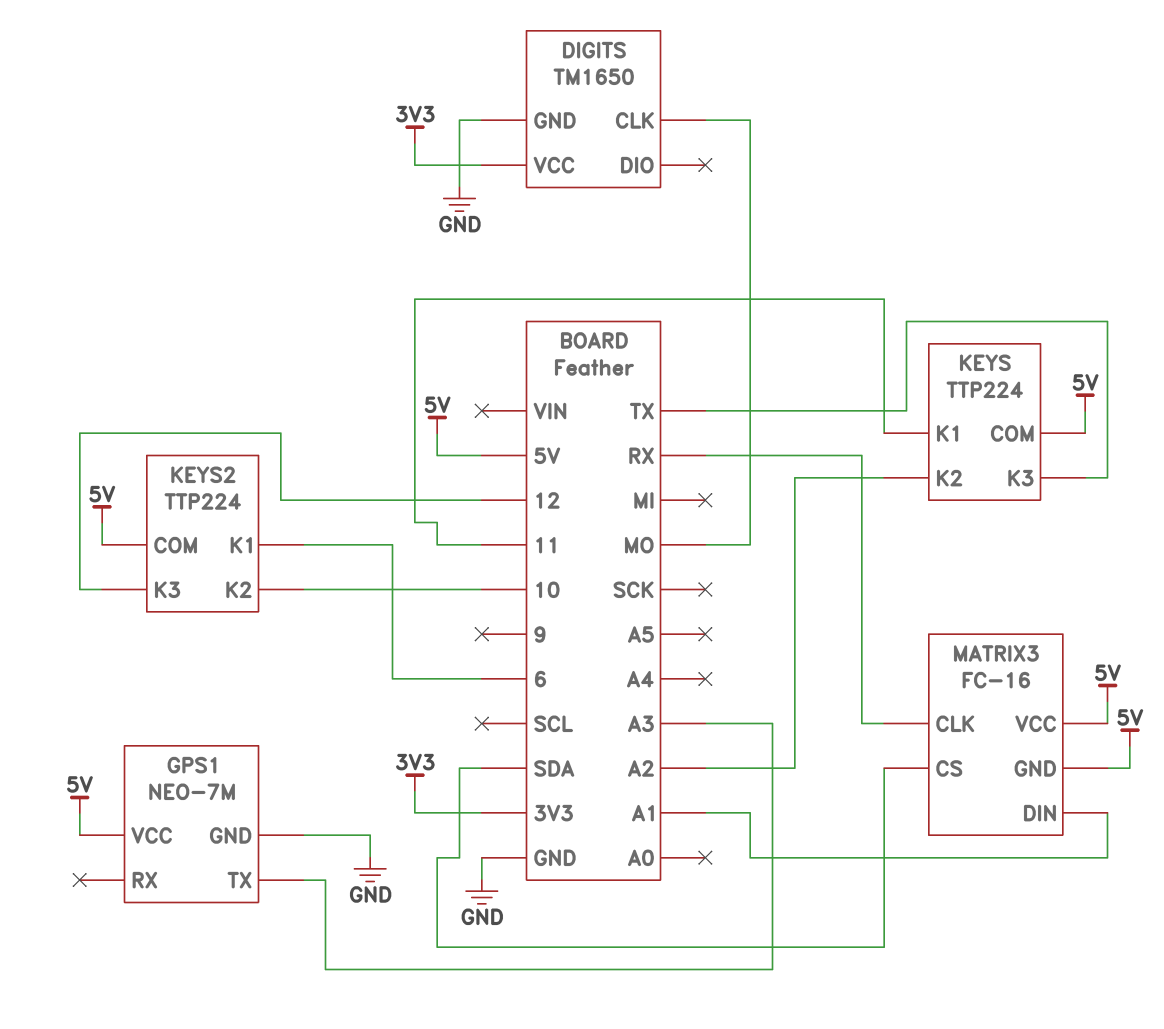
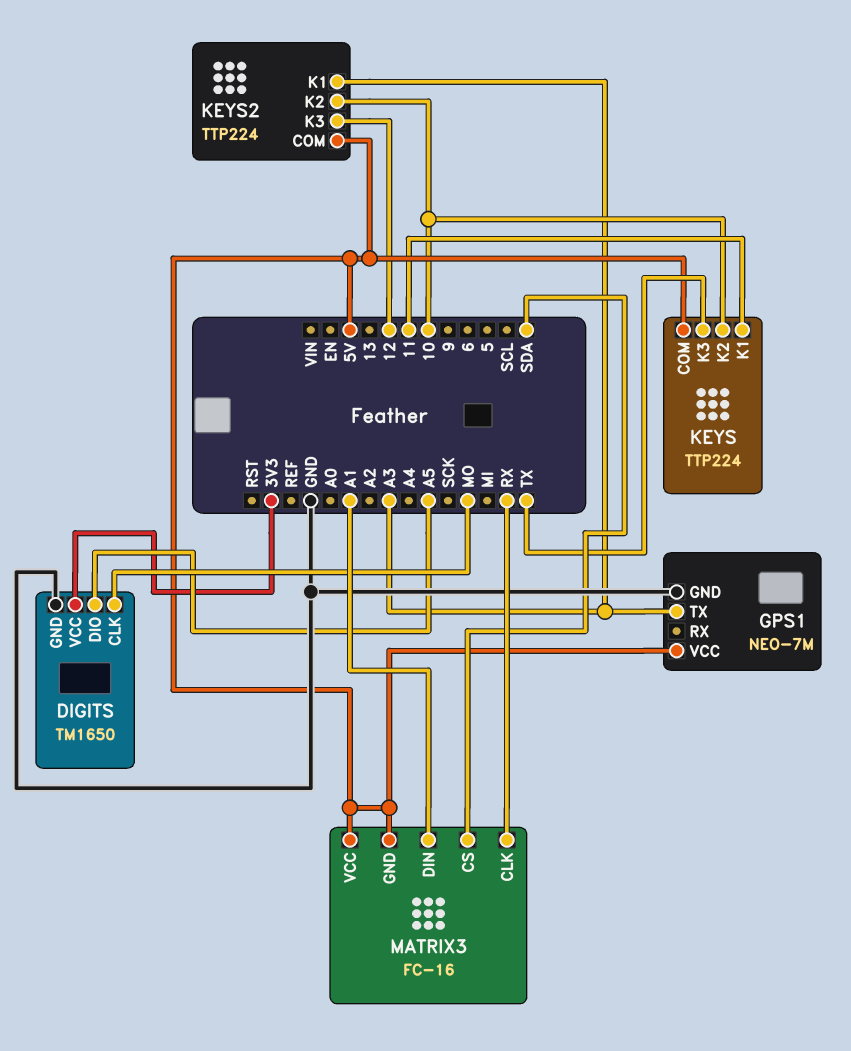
DIGITS pin DIO: none -> A5
KEYS pin K2: A2 -> 10
KEYS2 pin K1: 6 -> A3

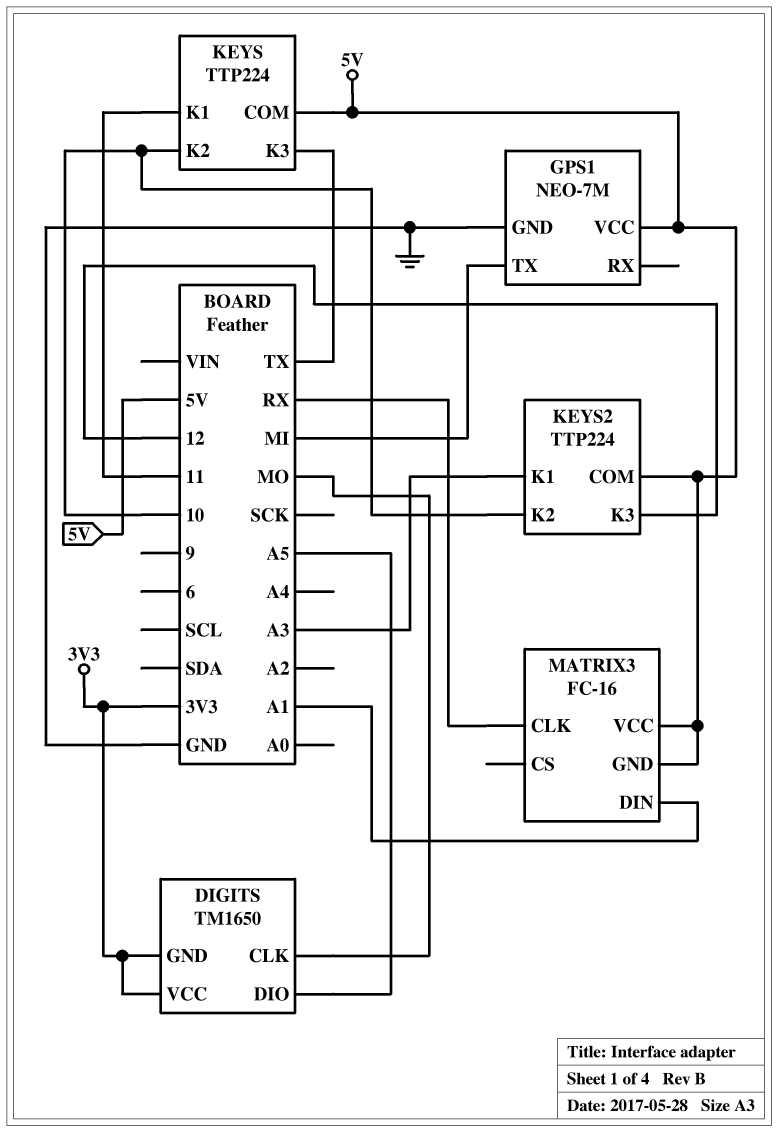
DIGITS pin GND: GND -> 3V3
GPS1 pin TX: A3 -> MI
MATRIX3 pin CS: SDA -> none

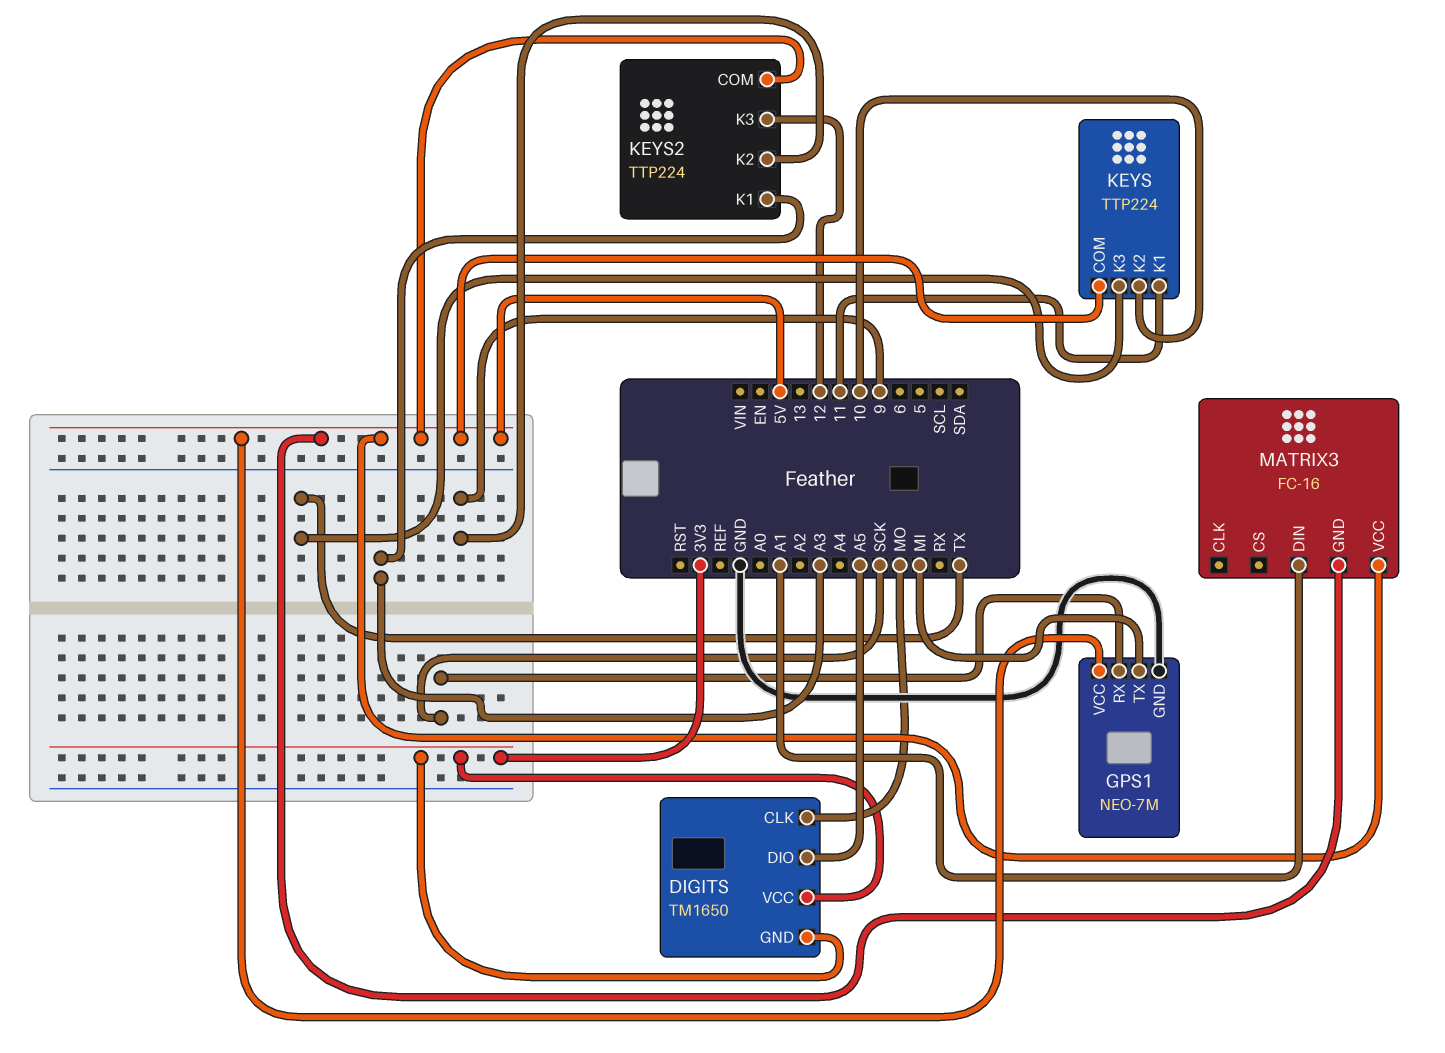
GPS1 pin RX: none -> SCK
KEYS2 pin K2: 10 -> 9
MATRIX3 pin CLK: RX -> none

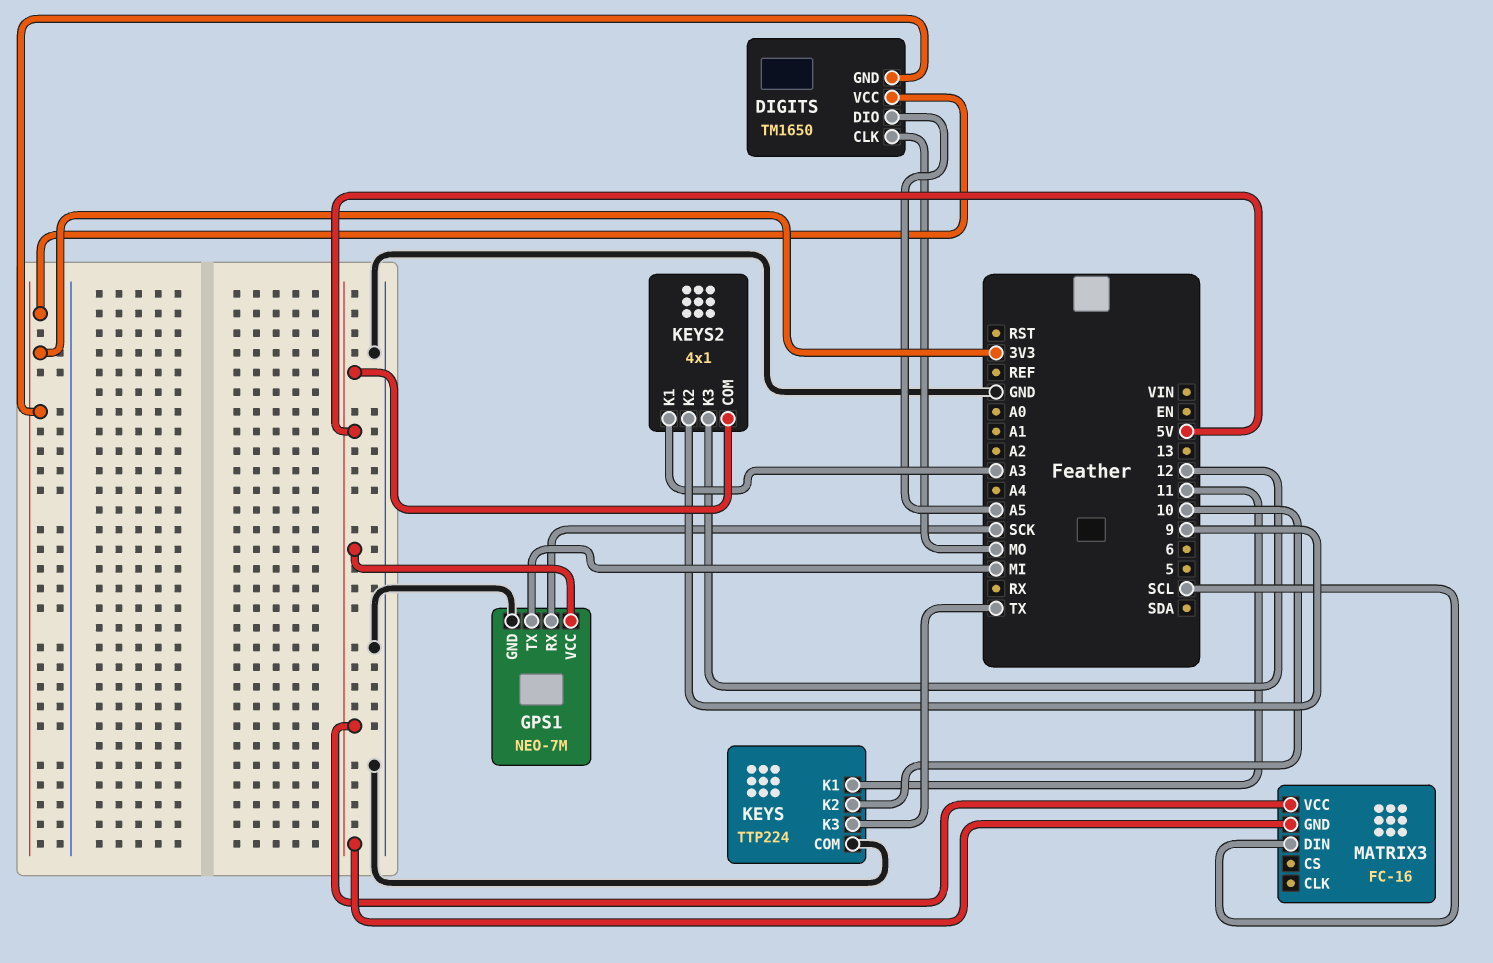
KEYS pin COM: 5V -> GND
KEYS2: TTP224 -> 4x1
MATRIX3 pin DIN: A1 -> SCL

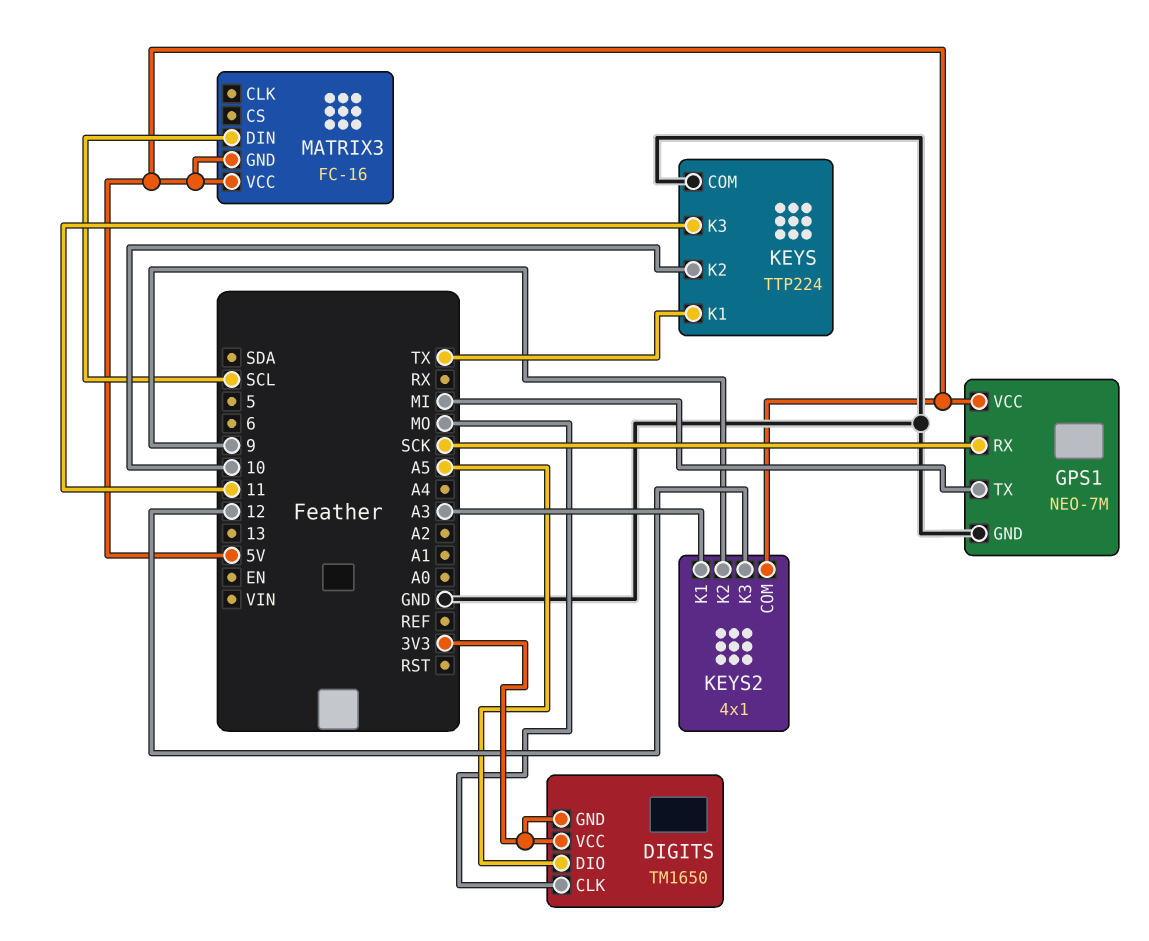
KEYS pin K1: 11 -> TX
KEYS pin K3: TX -> 11

